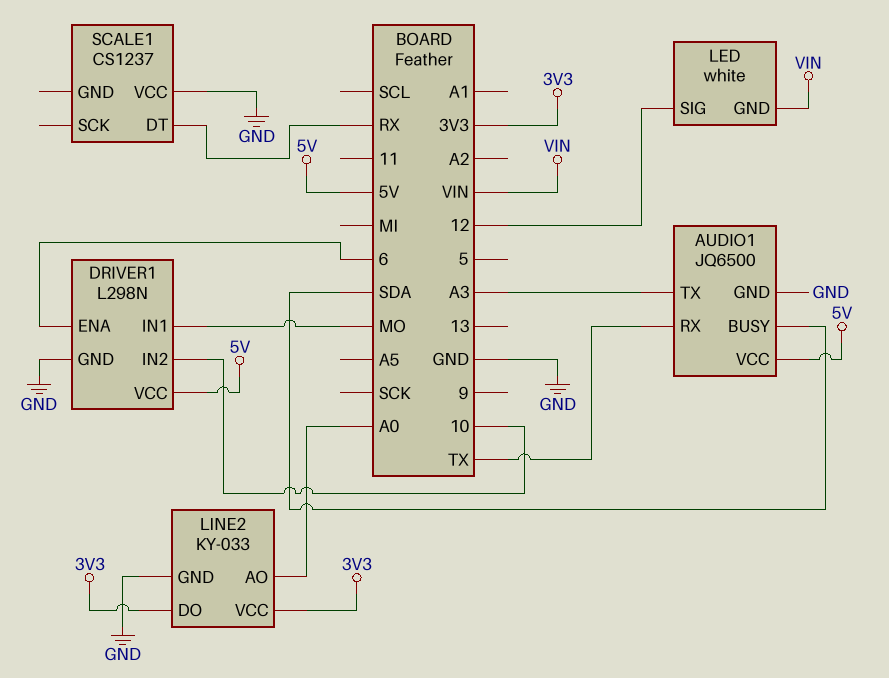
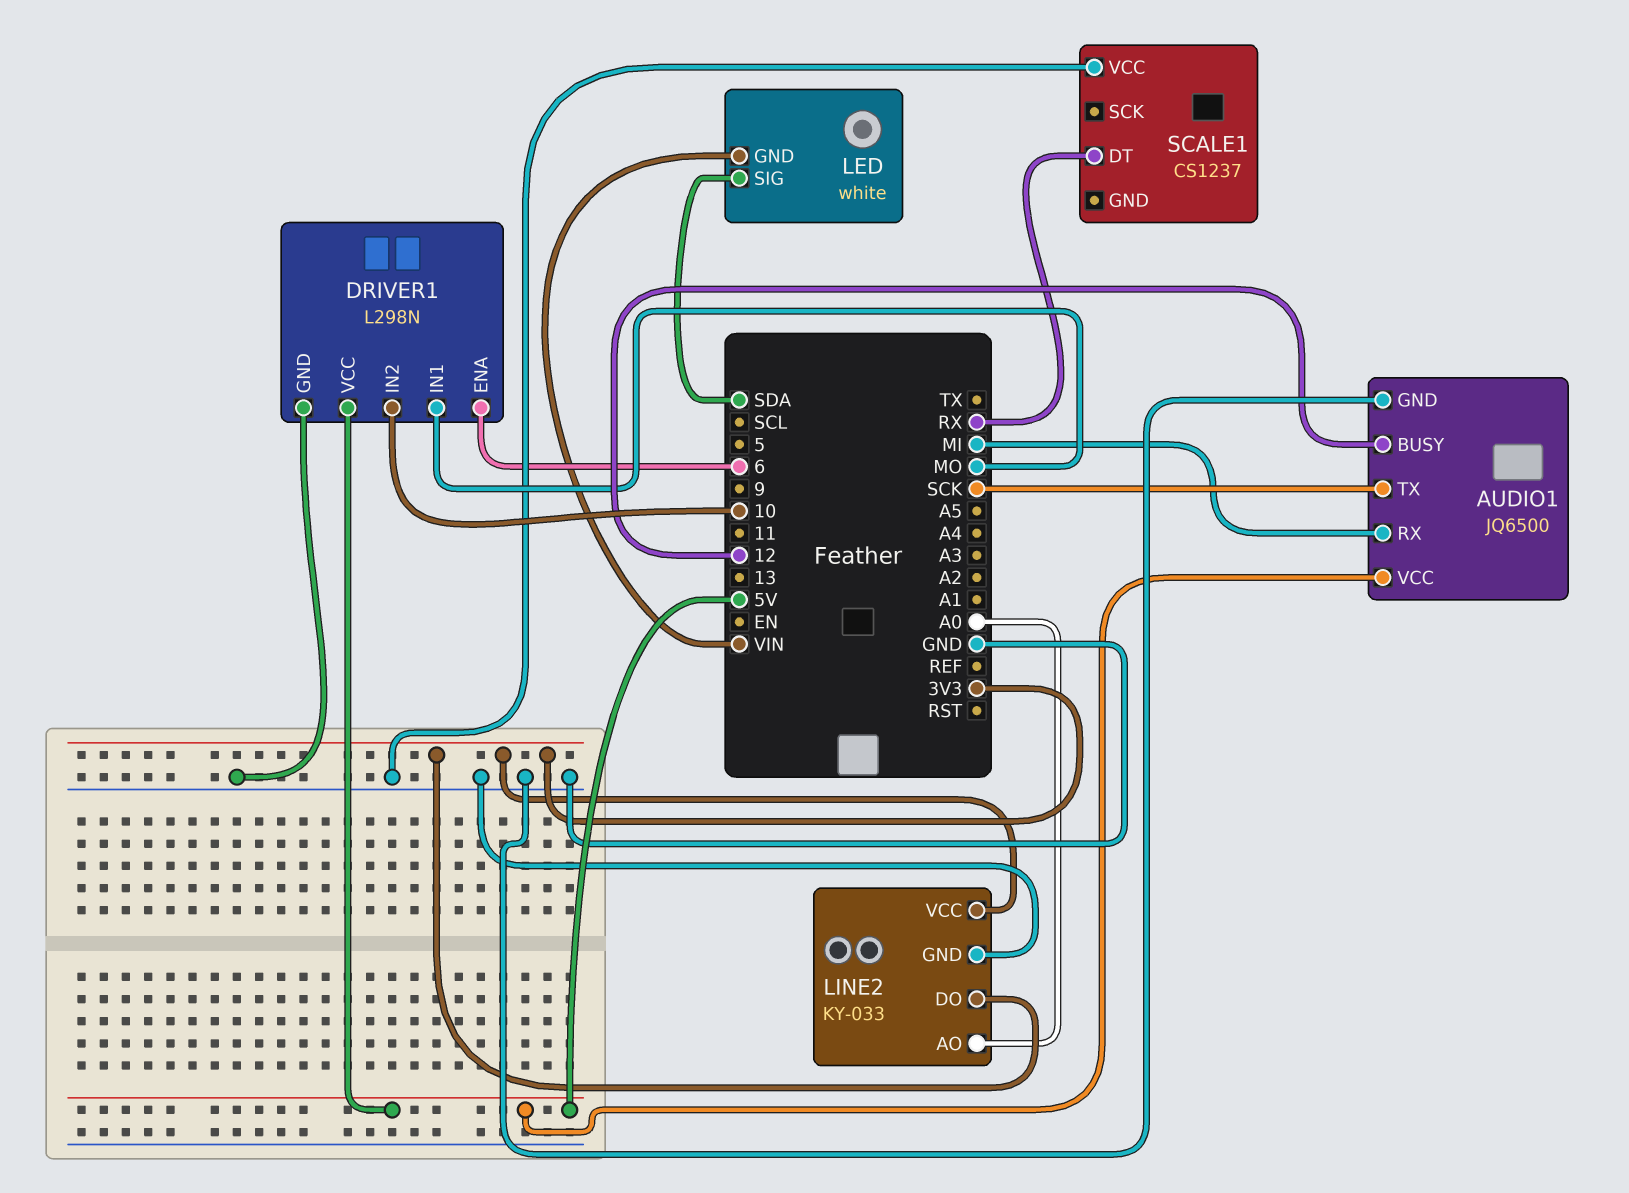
AUDIO1 pin BUSY: SDA -> 12
AUDIO1 pin RX: TX -> MI
AUDIO1 pin TX: A3 -> SCK
LED pin SIG: 12 -> SDA

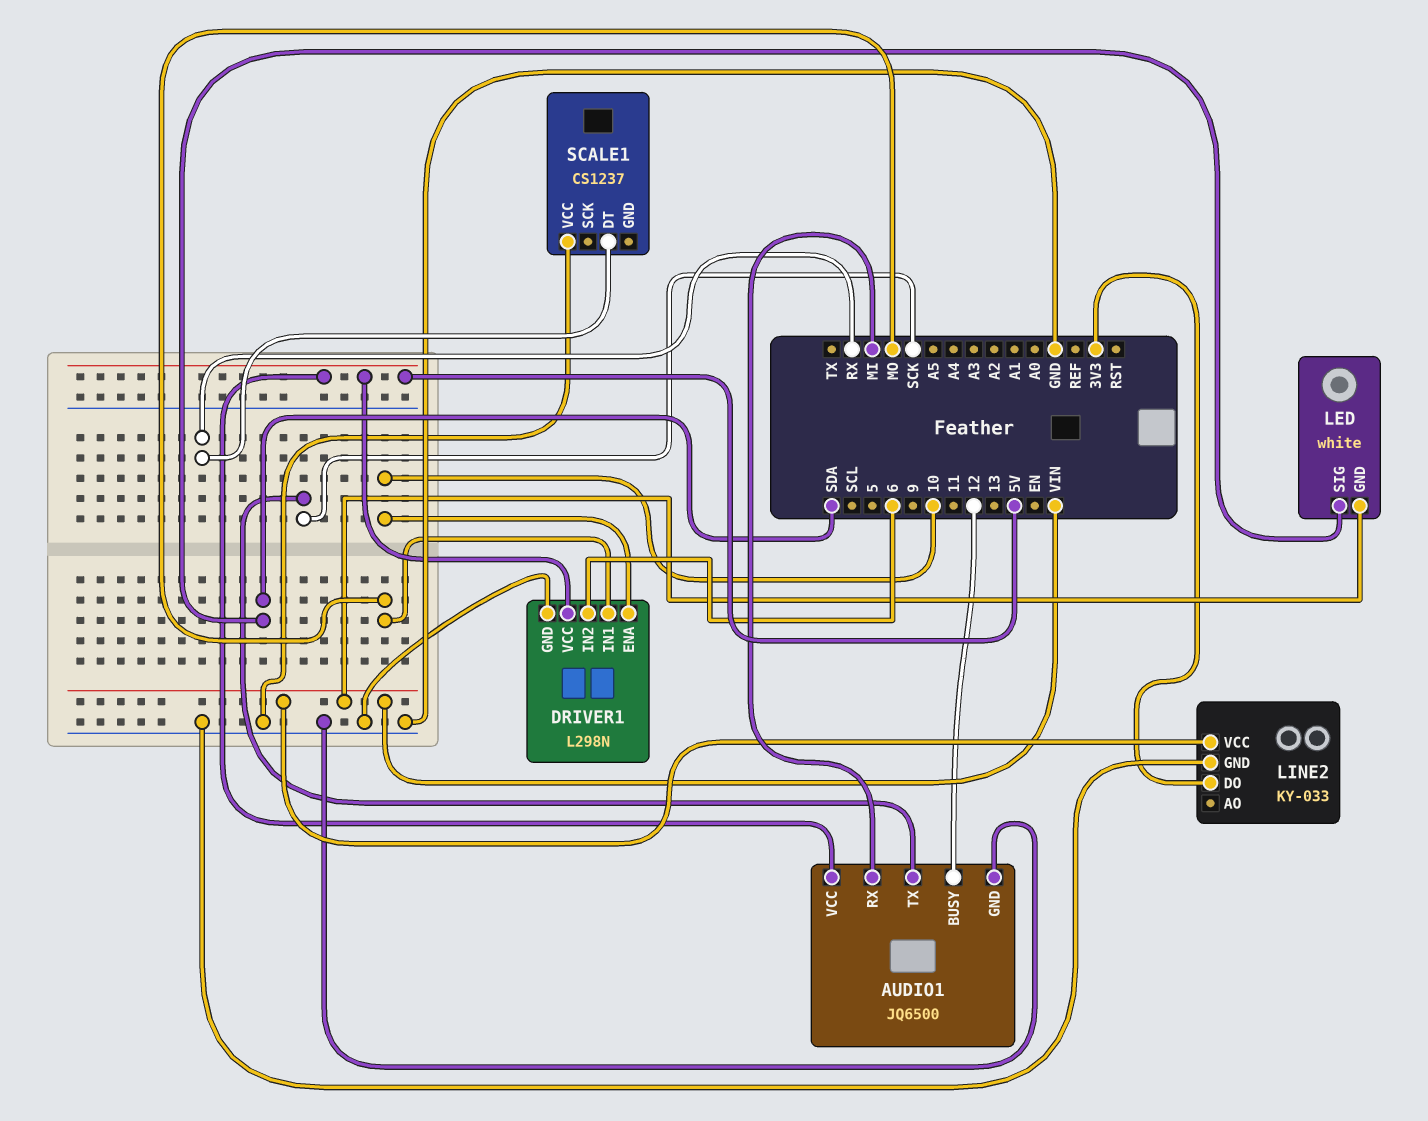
DRIVER1 pin ENA: 6 -> 10
DRIVER1 pin IN2: 10 -> 6
LINE2 pin AO: A0 -> none
LINE2 pin VCC: 3V3 -> VIN

